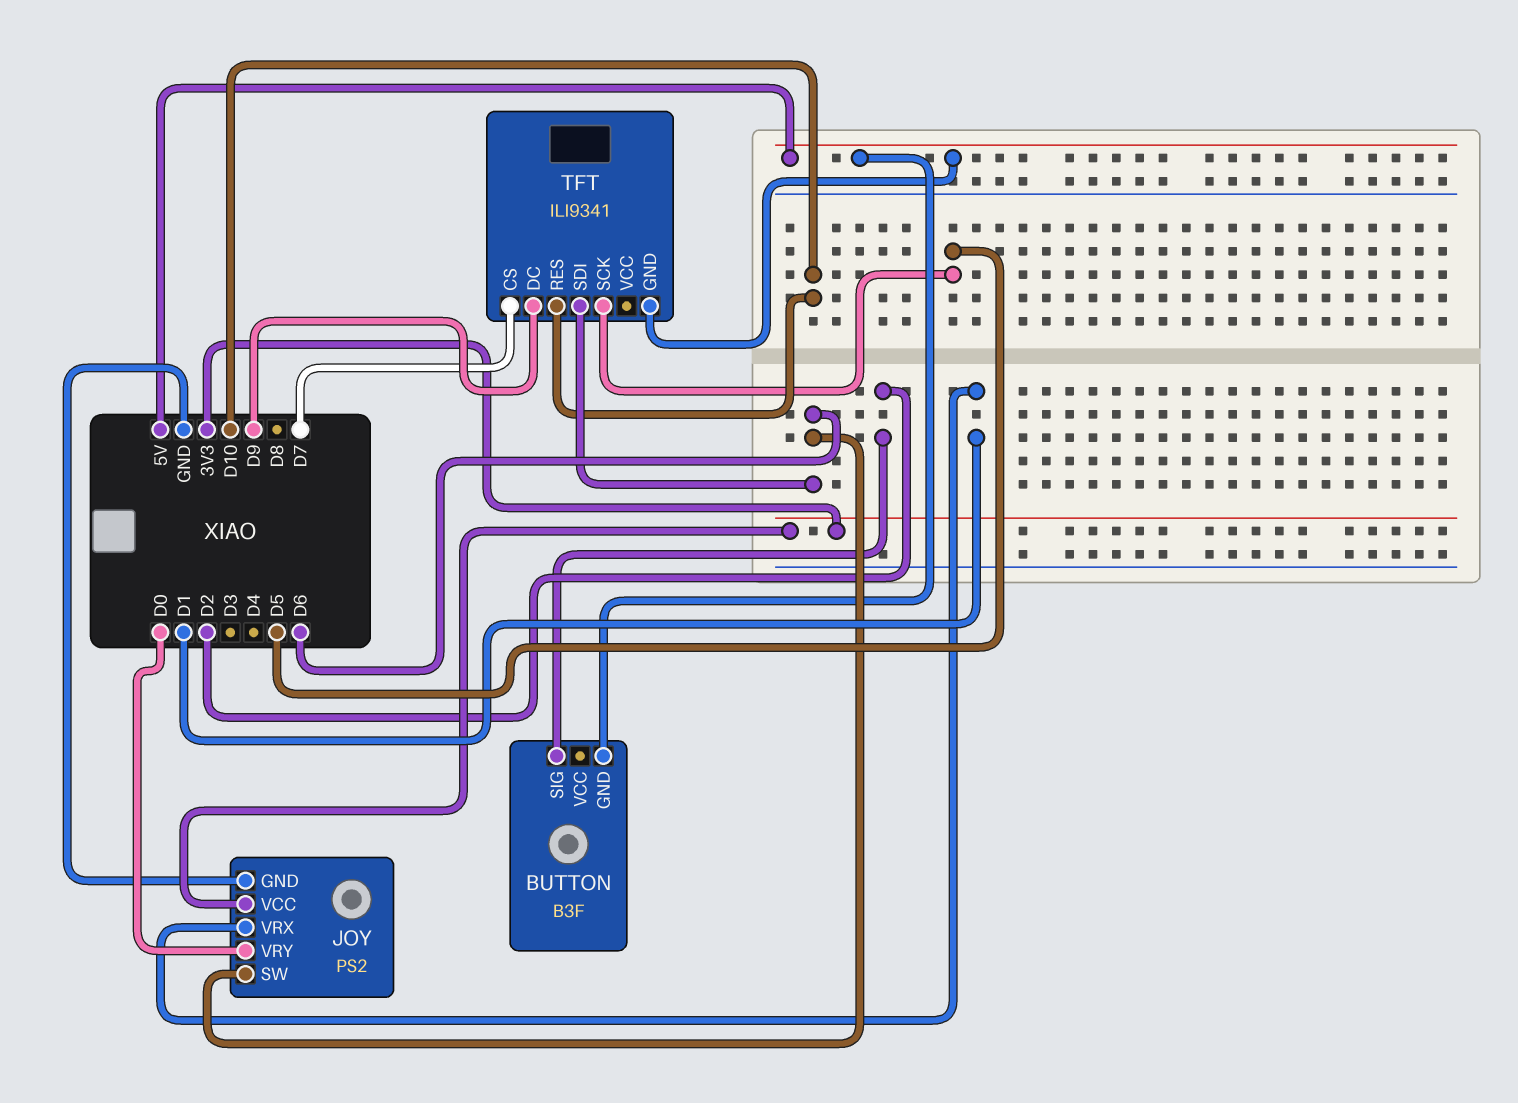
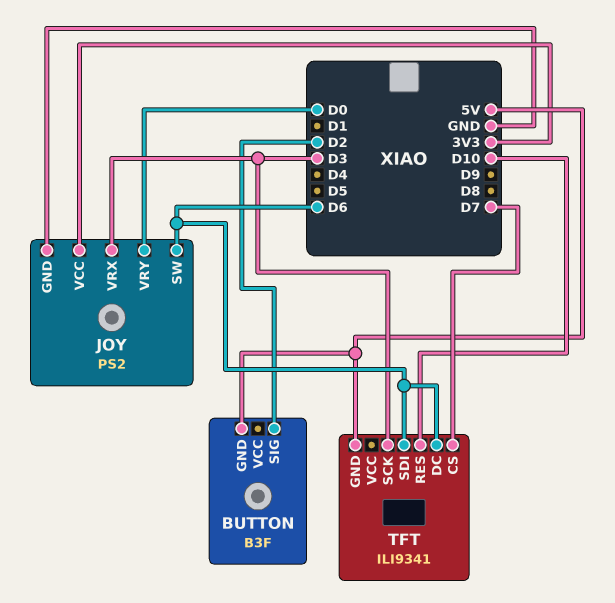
JOY pin VRX: D1 -> D3
TFT pin DC: D9 -> D6
TFT pin SCK: D5 -> D3

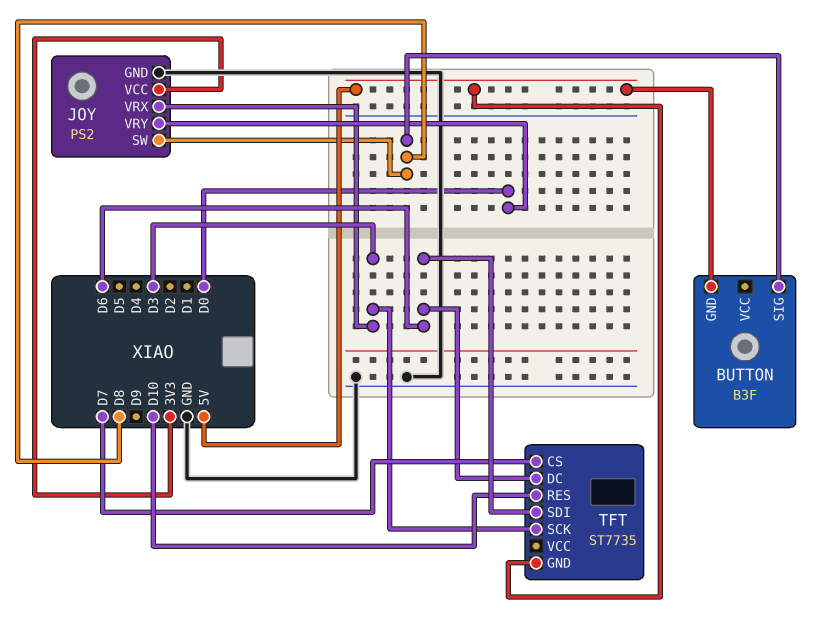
BUTTON pin SIG: D2 -> D8
JOY pin SW: D6 -> D8
TFT: ILI9341 -> ST7735

